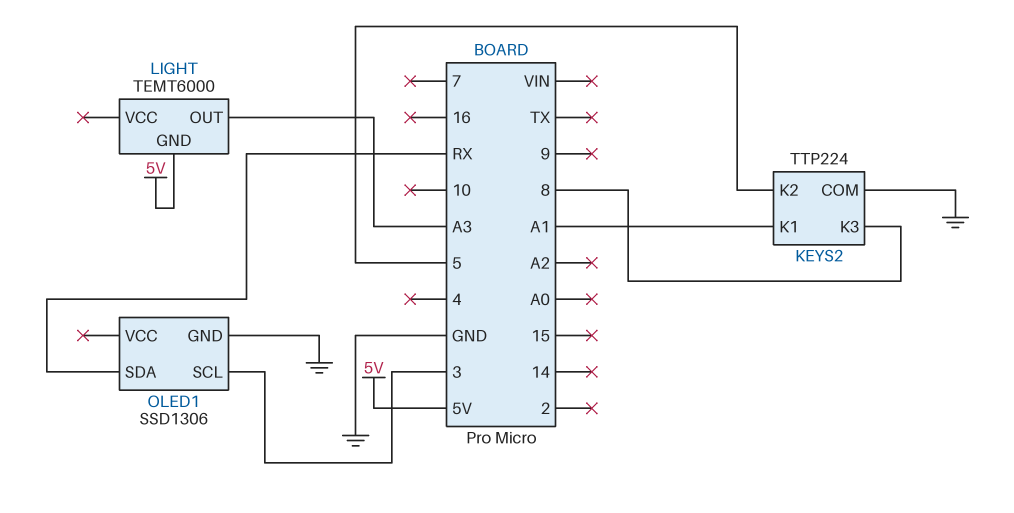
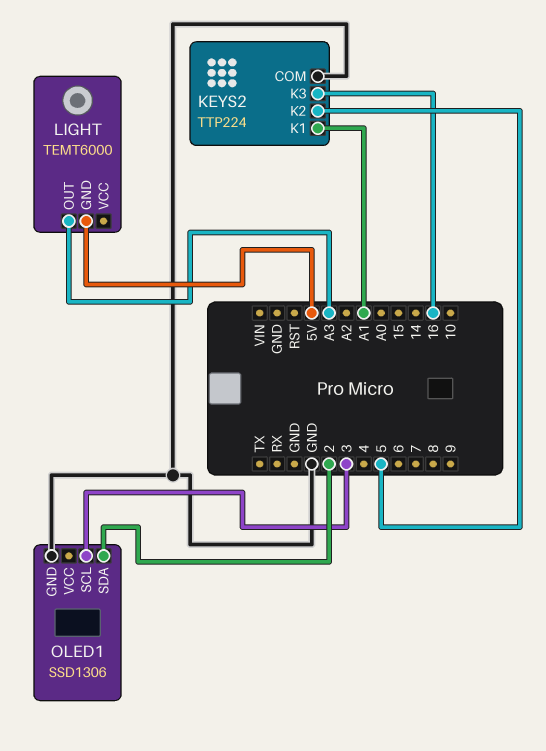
KEYS2 pin K3: 8 -> 16
OLED1 pin SDA: RX -> 2

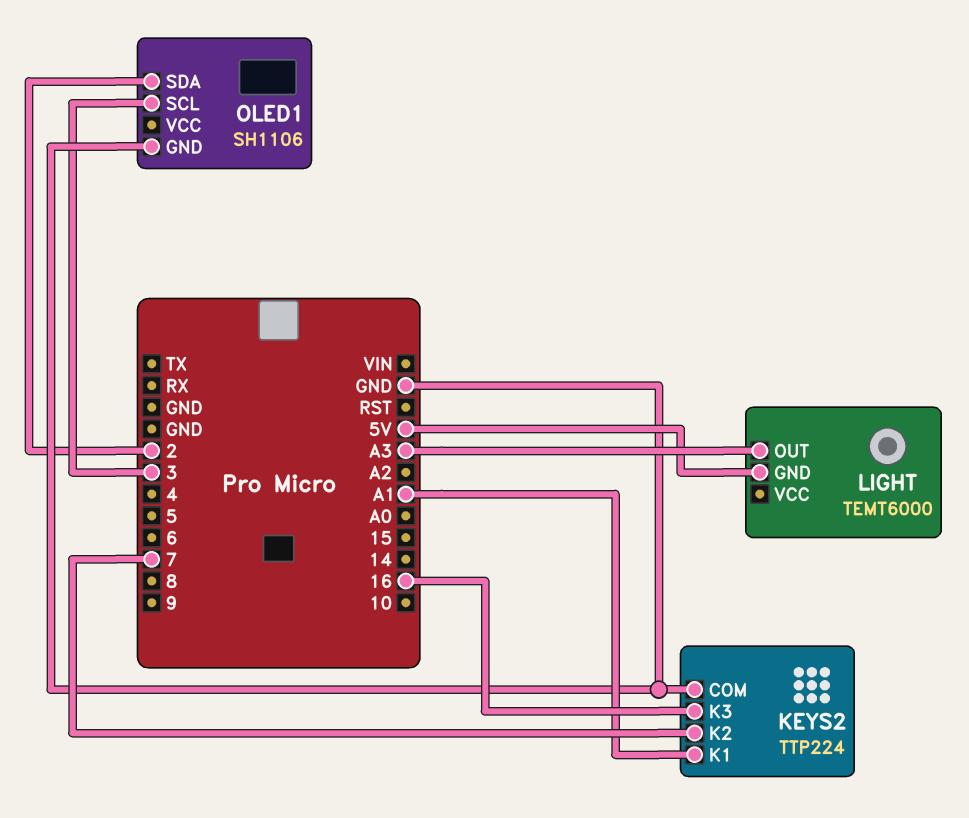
KEYS2 pin K2: 5 -> 7
OLED1: SSD1306 -> SH1106

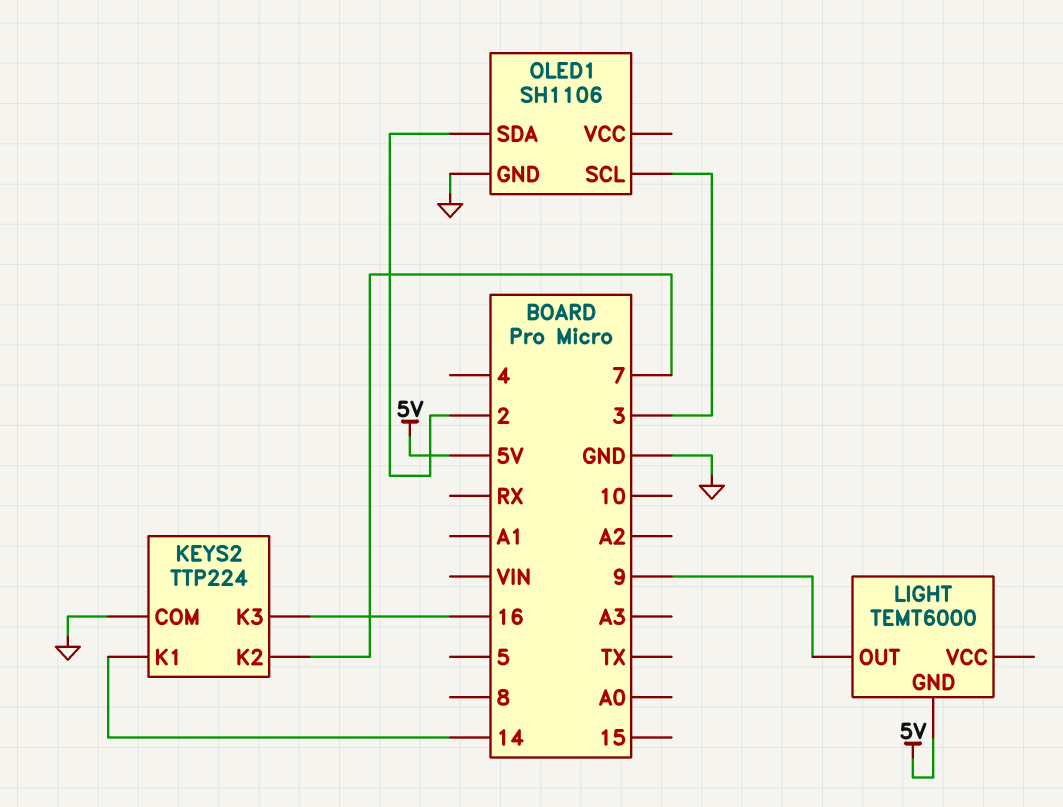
KEYS2 pin K1: A1 -> 14
LIGHT pin OUT: A3 -> 9

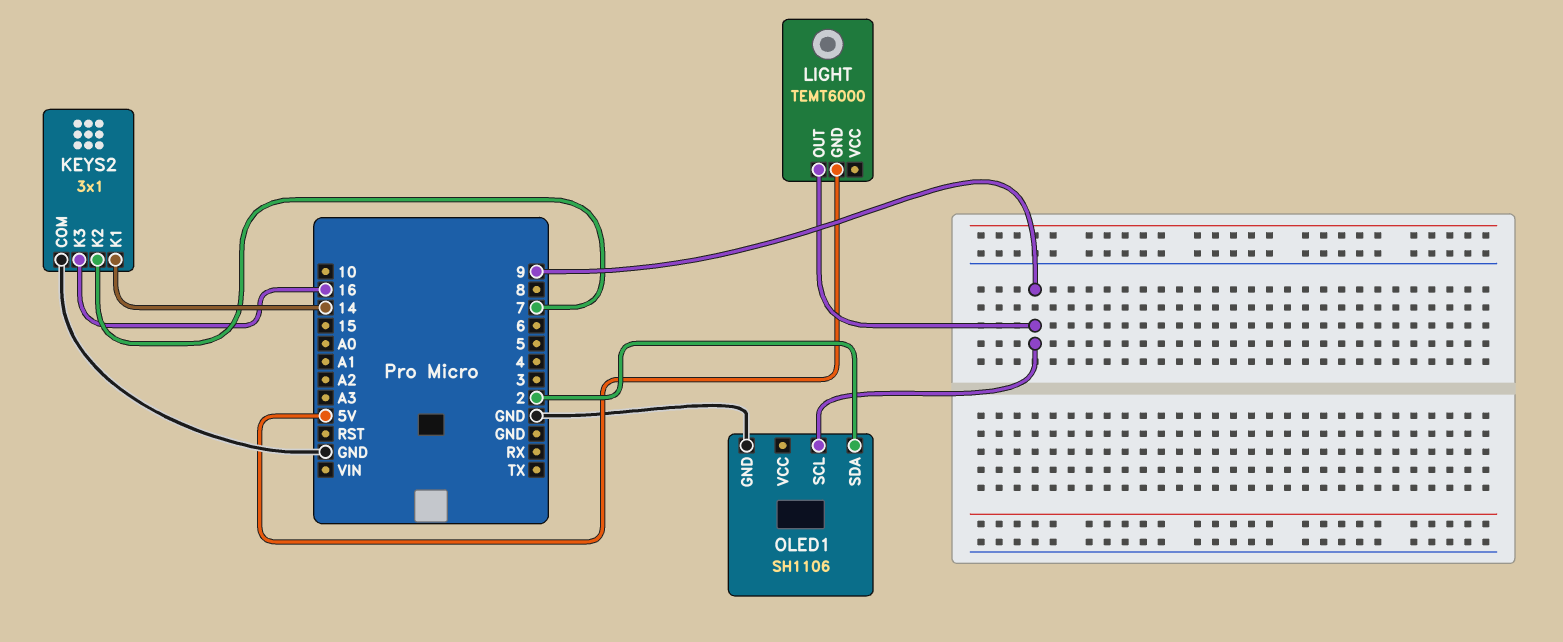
KEYS2: TTP224 -> 3x1
OLED1 pin SCL: 3 -> 9

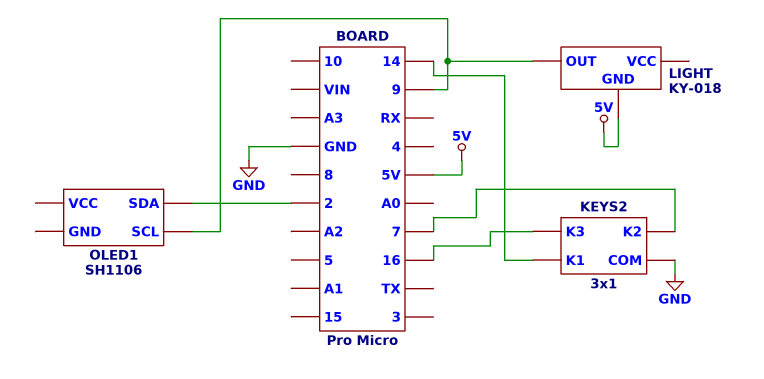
LIGHT: TEMT6000 -> KY-018
OLED1 pin GND: GND -> none

